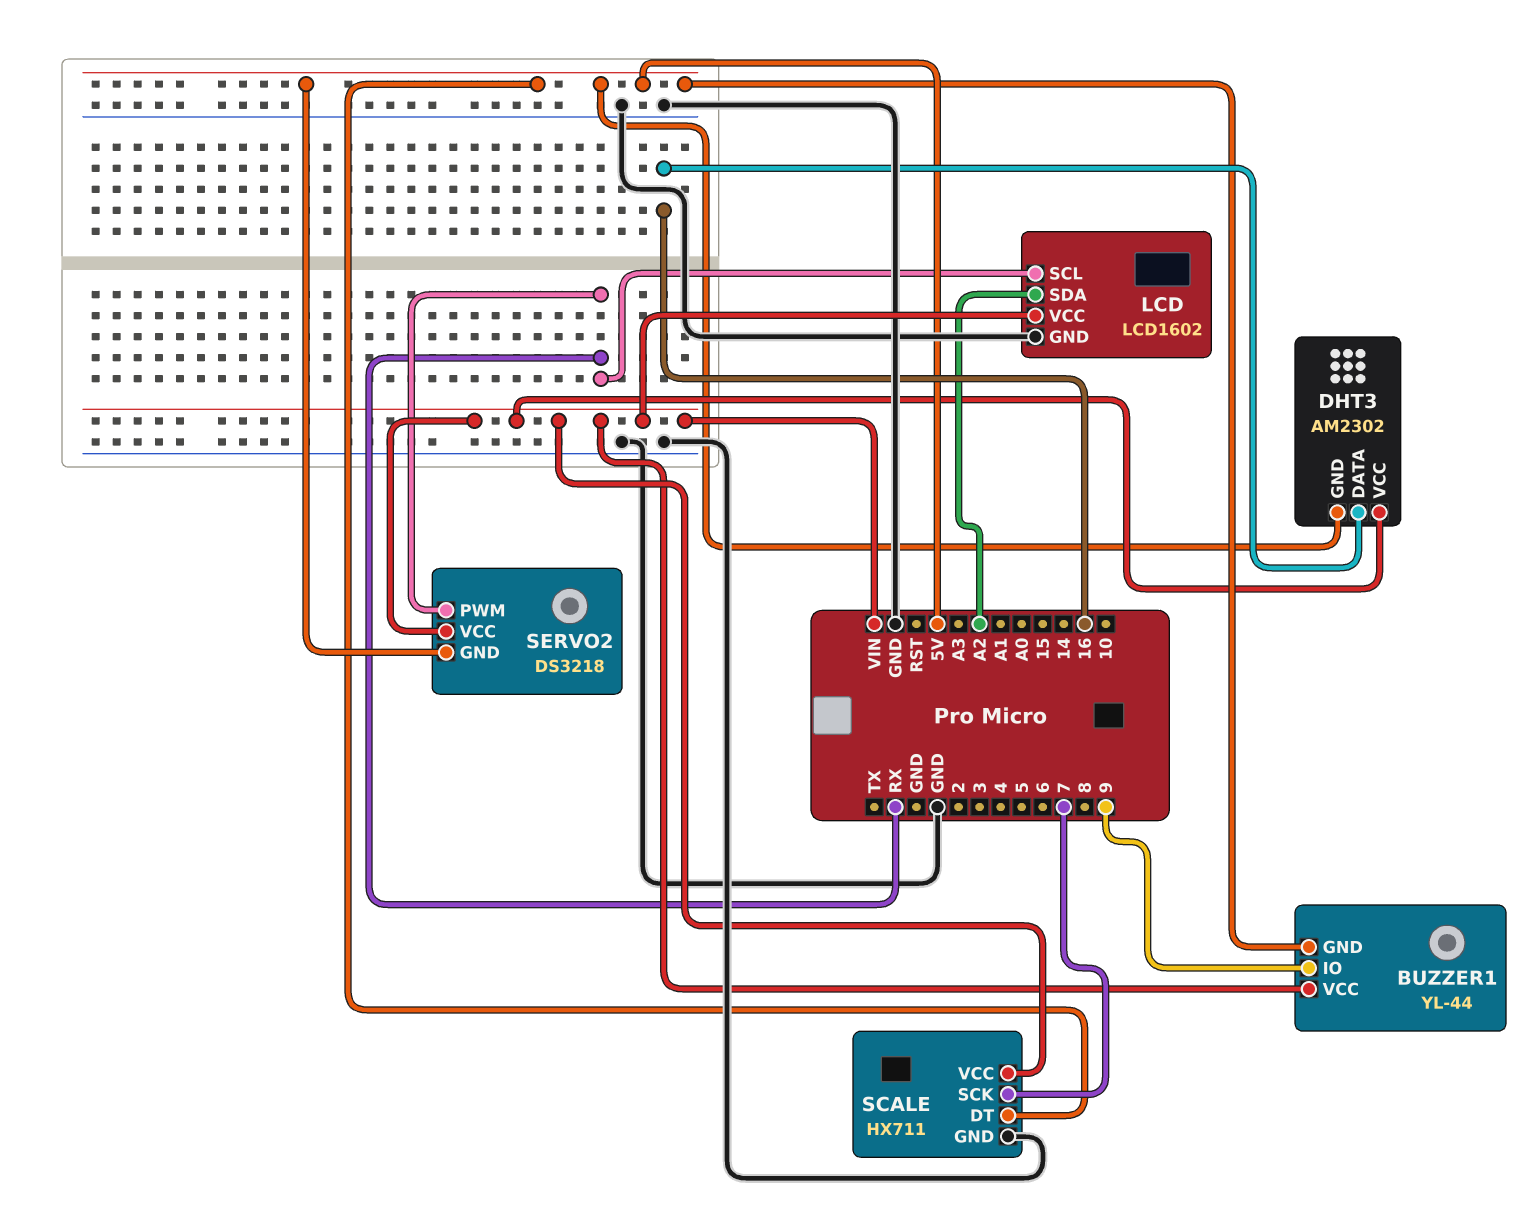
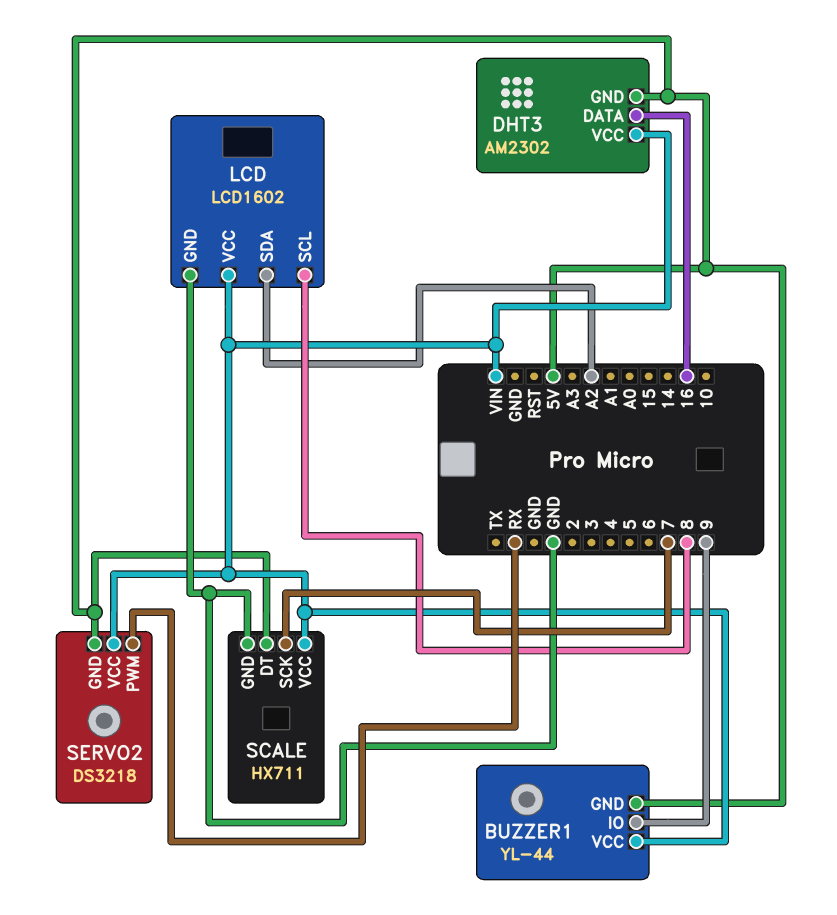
LCD pin SCL: RX -> 8

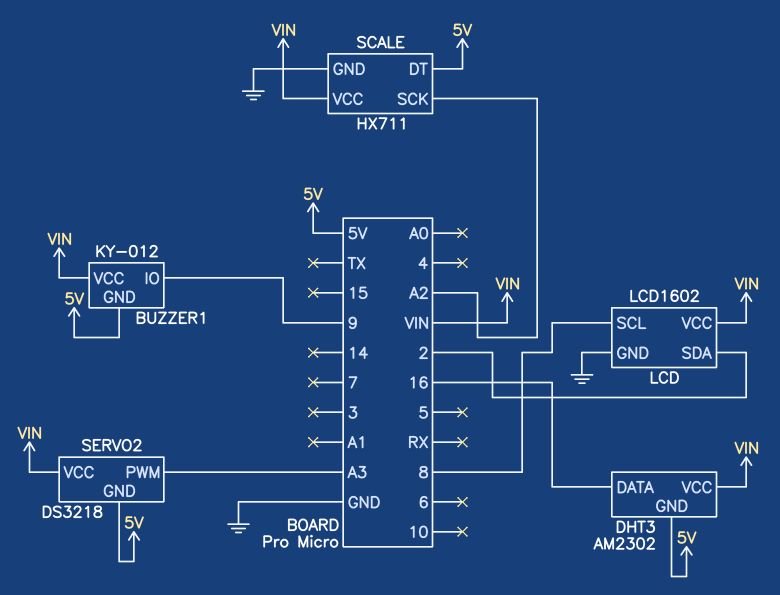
BUZZER1: YL-44 -> KY-012
LCD pin SDA: A2 -> 2
SCALE pin SCK: 7 -> A2
SERVO2 pin PWM: RX -> A3

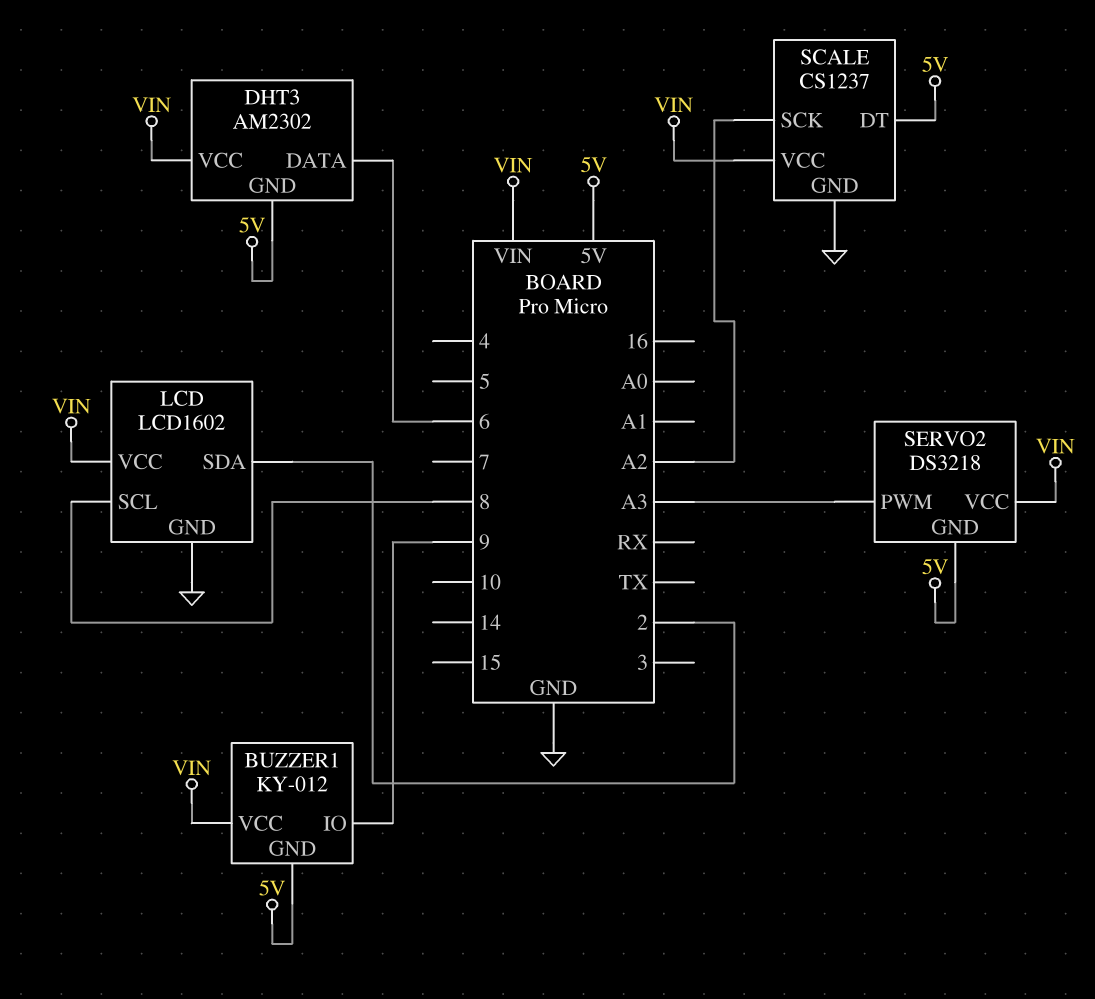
DHT3 pin DATA: 16 -> 6
SCALE: HX711 -> CS1237

